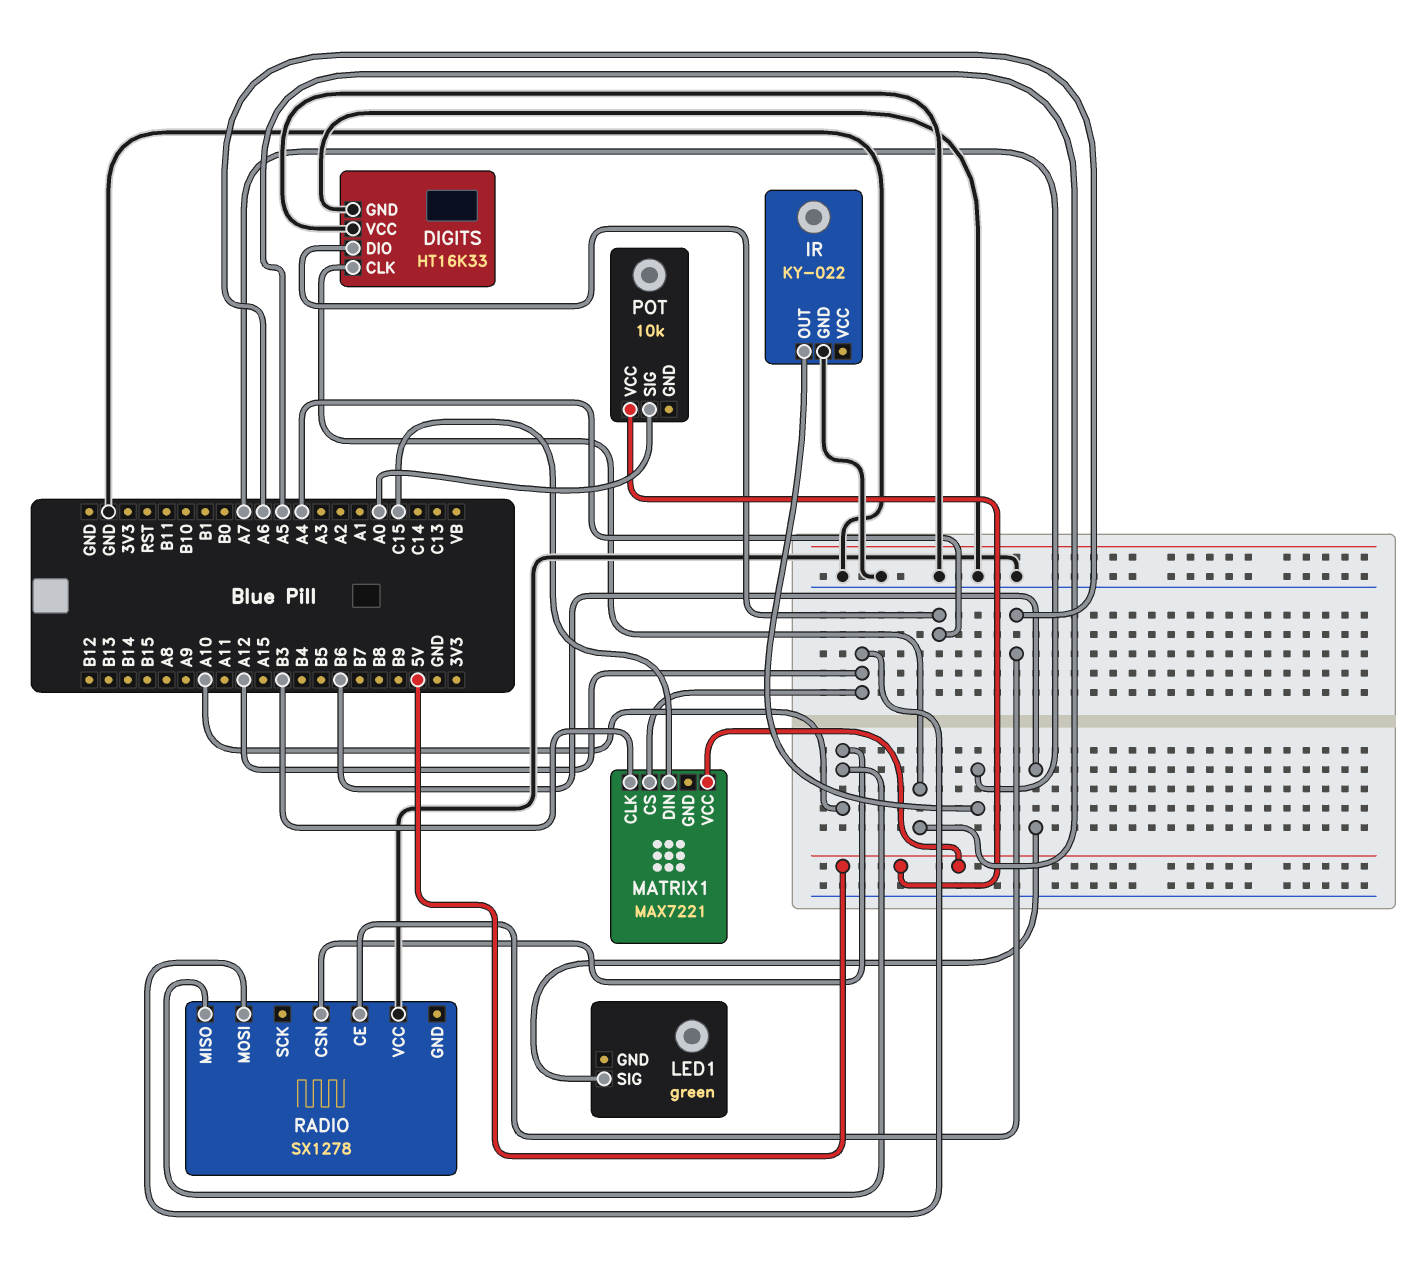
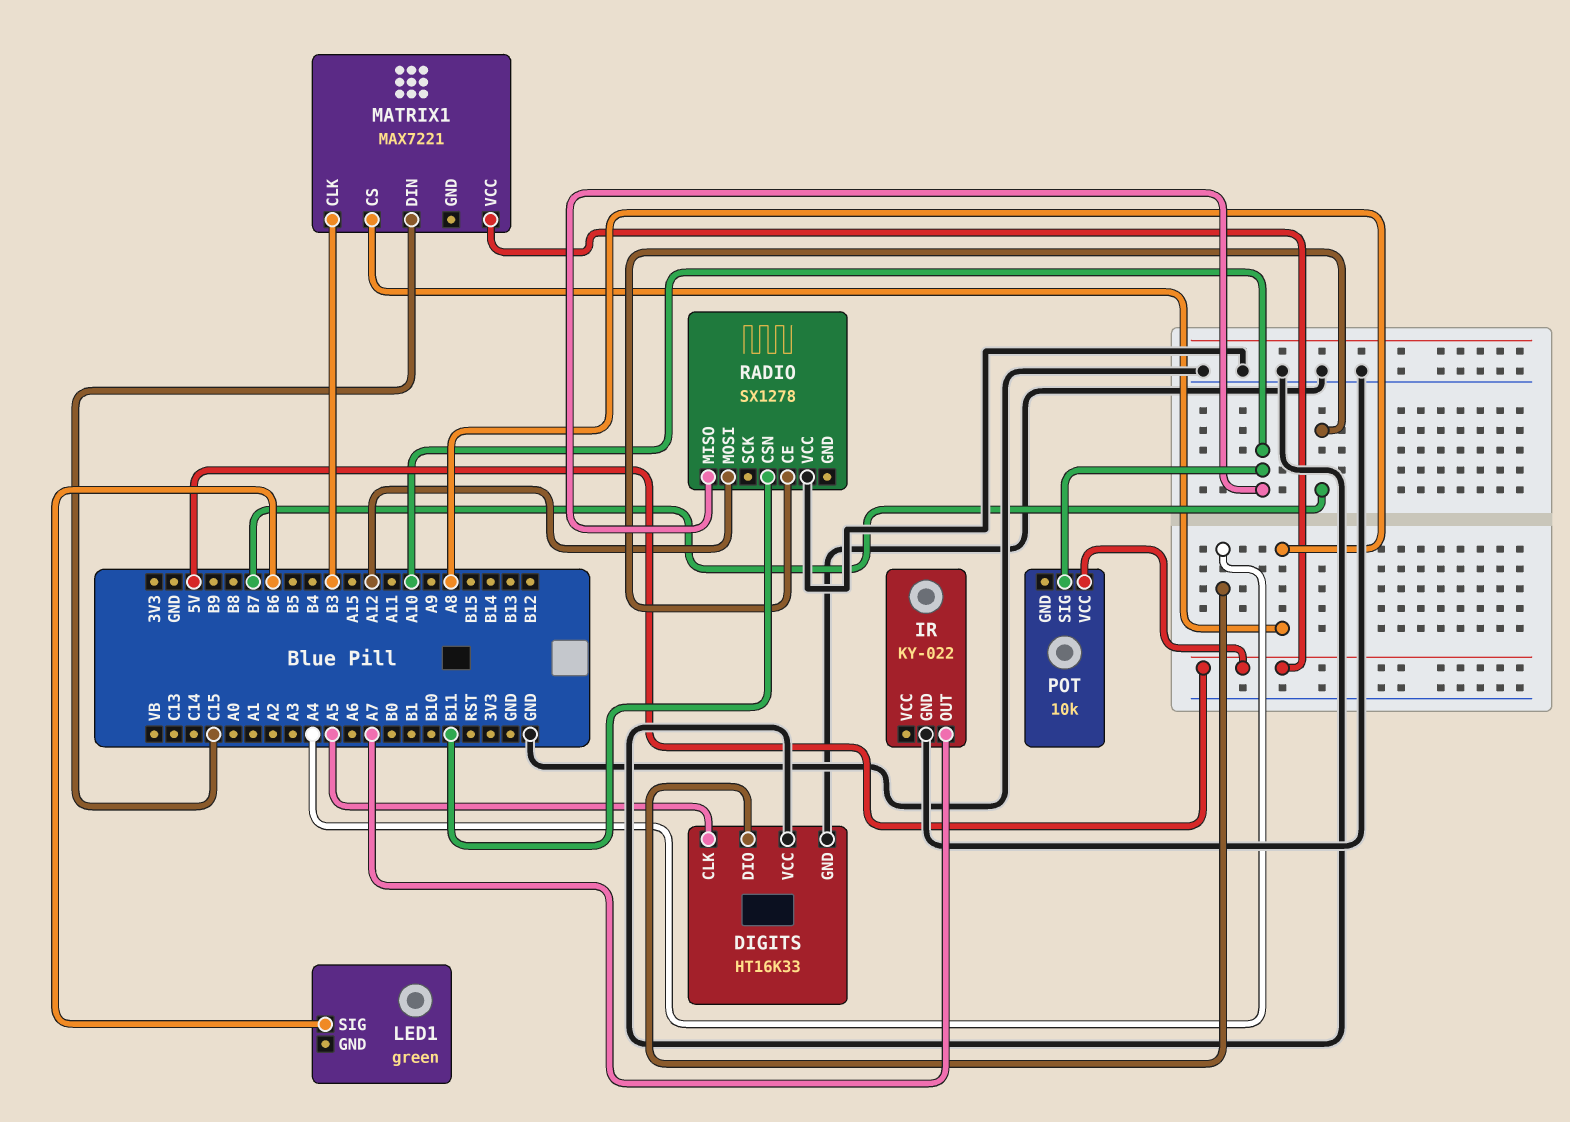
MATRIX1 pin CS: A12 -> A8
POT pin SIG: A0 -> A10
RADIO pin CE: A6 -> B7
RADIO pin CSN: A10 -> B11

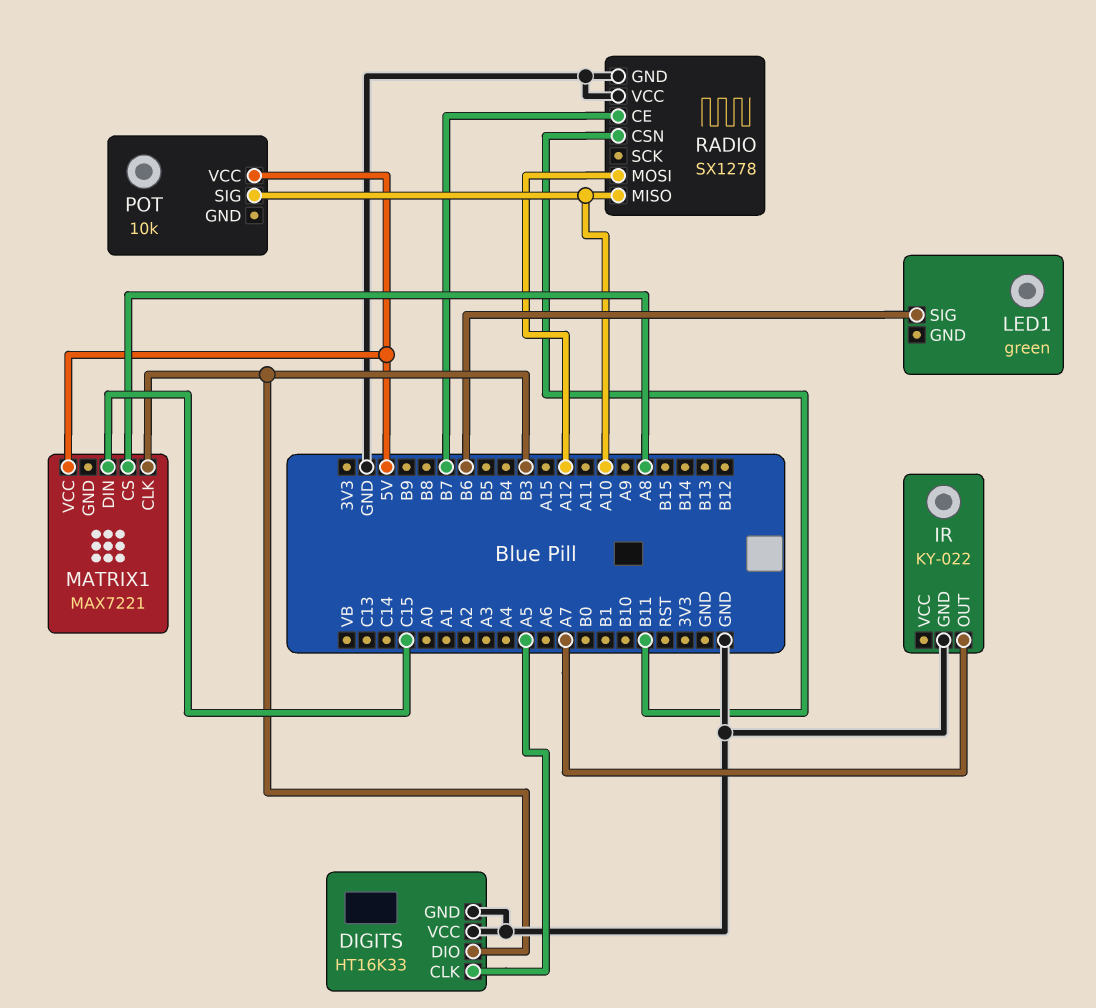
DIGITS pin DIO: A4 -> B3
RADIO pin GND: none -> GND

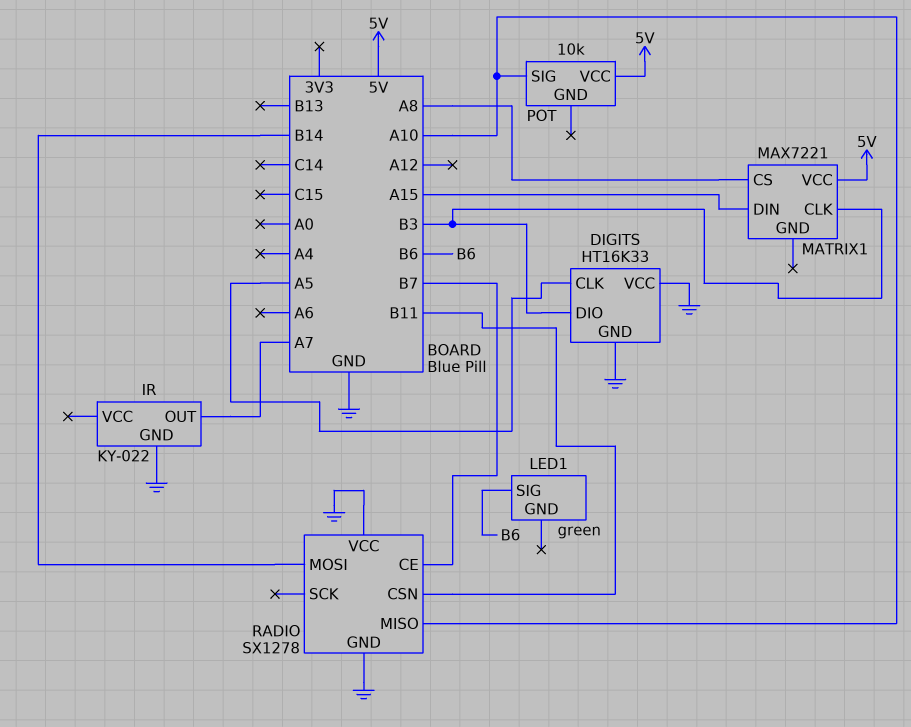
MATRIX1 pin DIN: C15 -> A15
RADIO pin MOSI: A12 -> B14

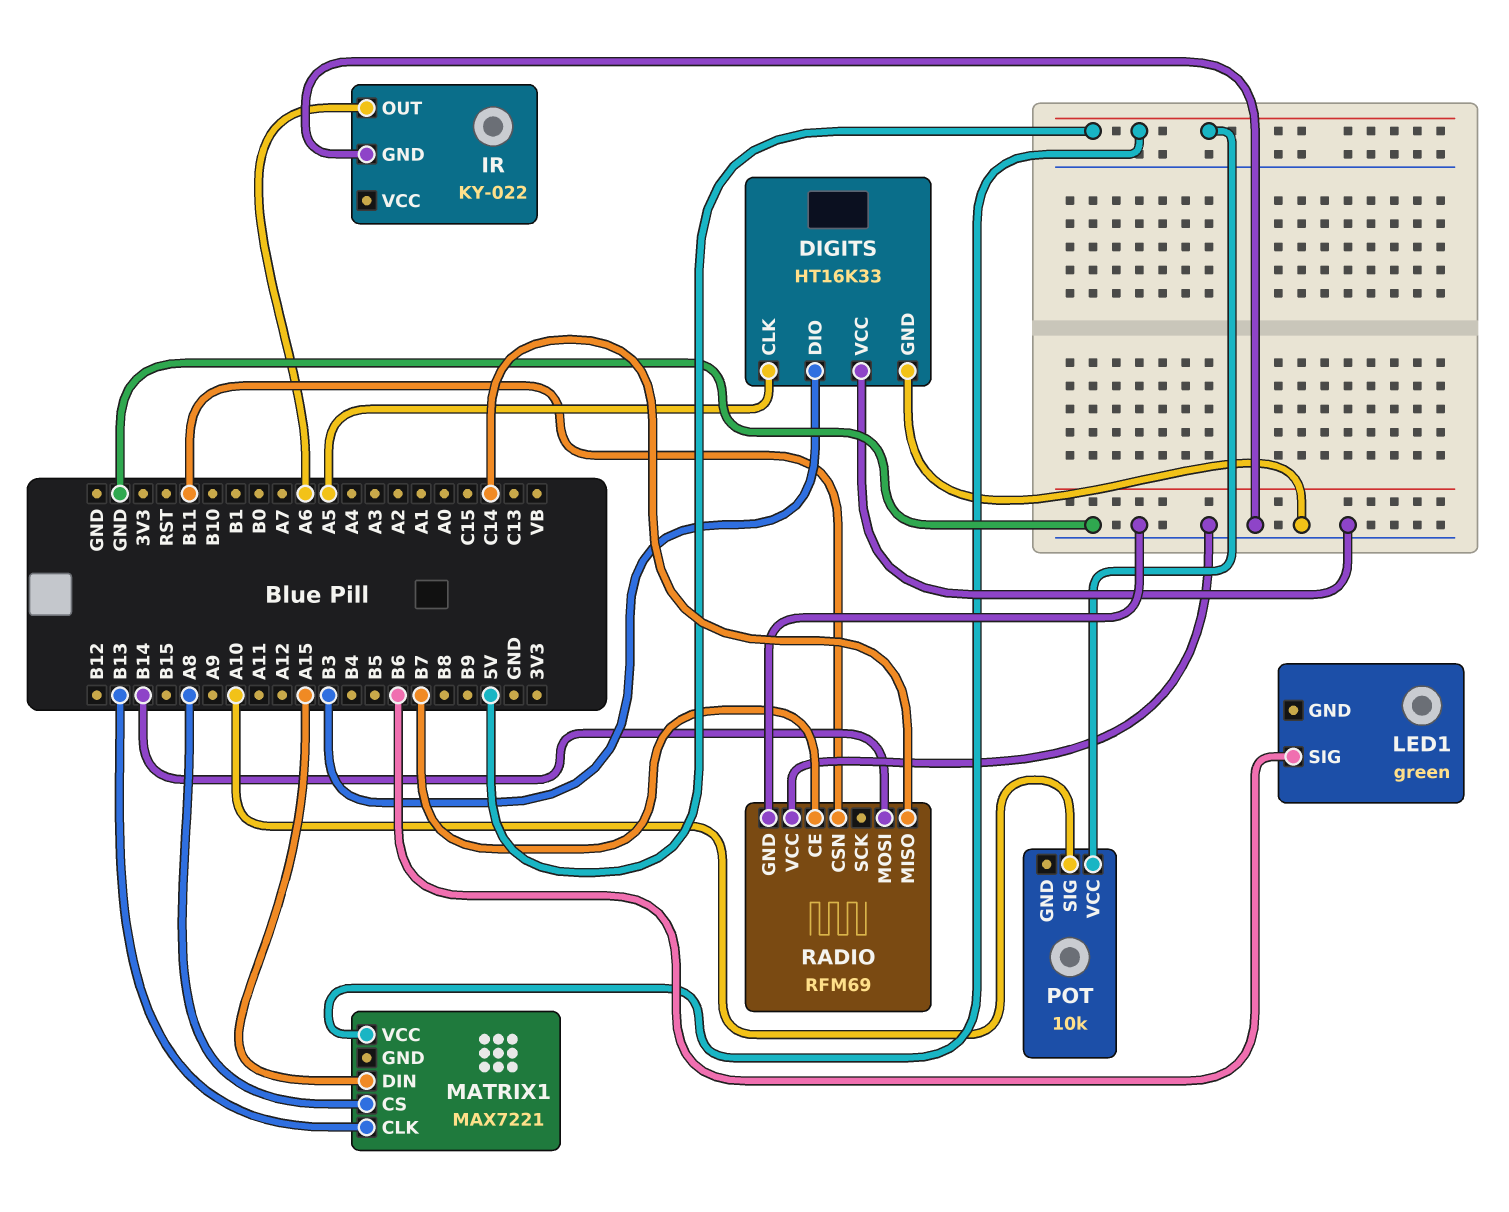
IR pin OUT: A7 -> A6
MATRIX1 pin CLK: B3 -> B13
RADIO: SX1278 -> RFM69
RADIO pin MISO: A10 -> C14

